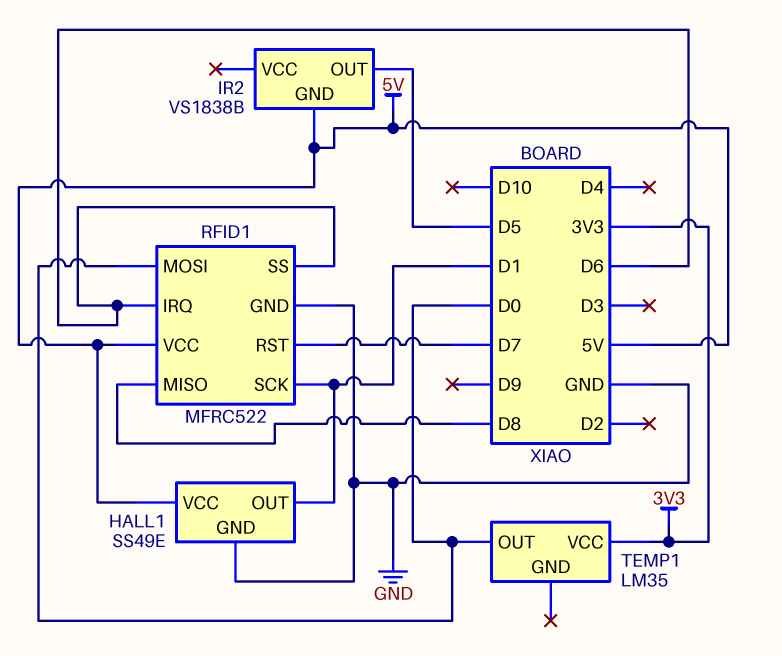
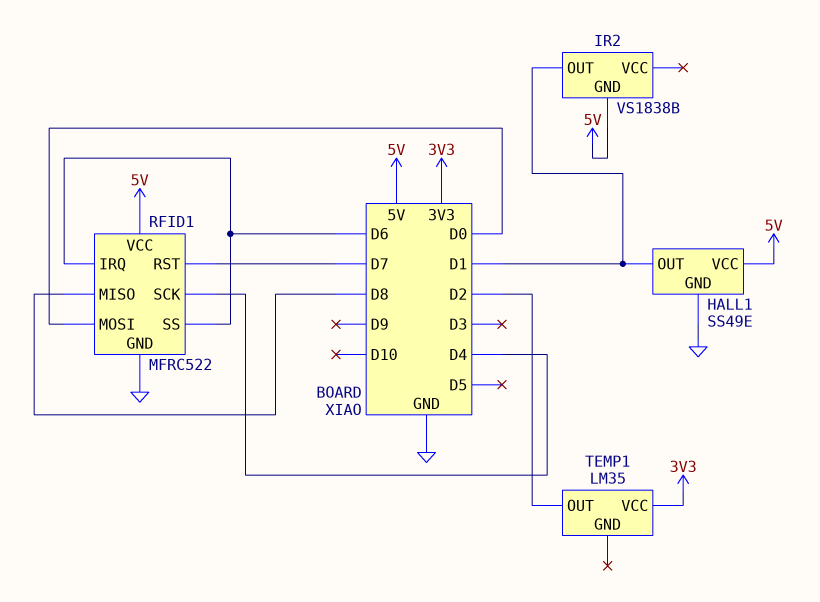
IR2 pin OUT: D5 -> D1
RFID1 pin SCK: D1 -> D4
TEMP1 pin OUT: D0 -> D2

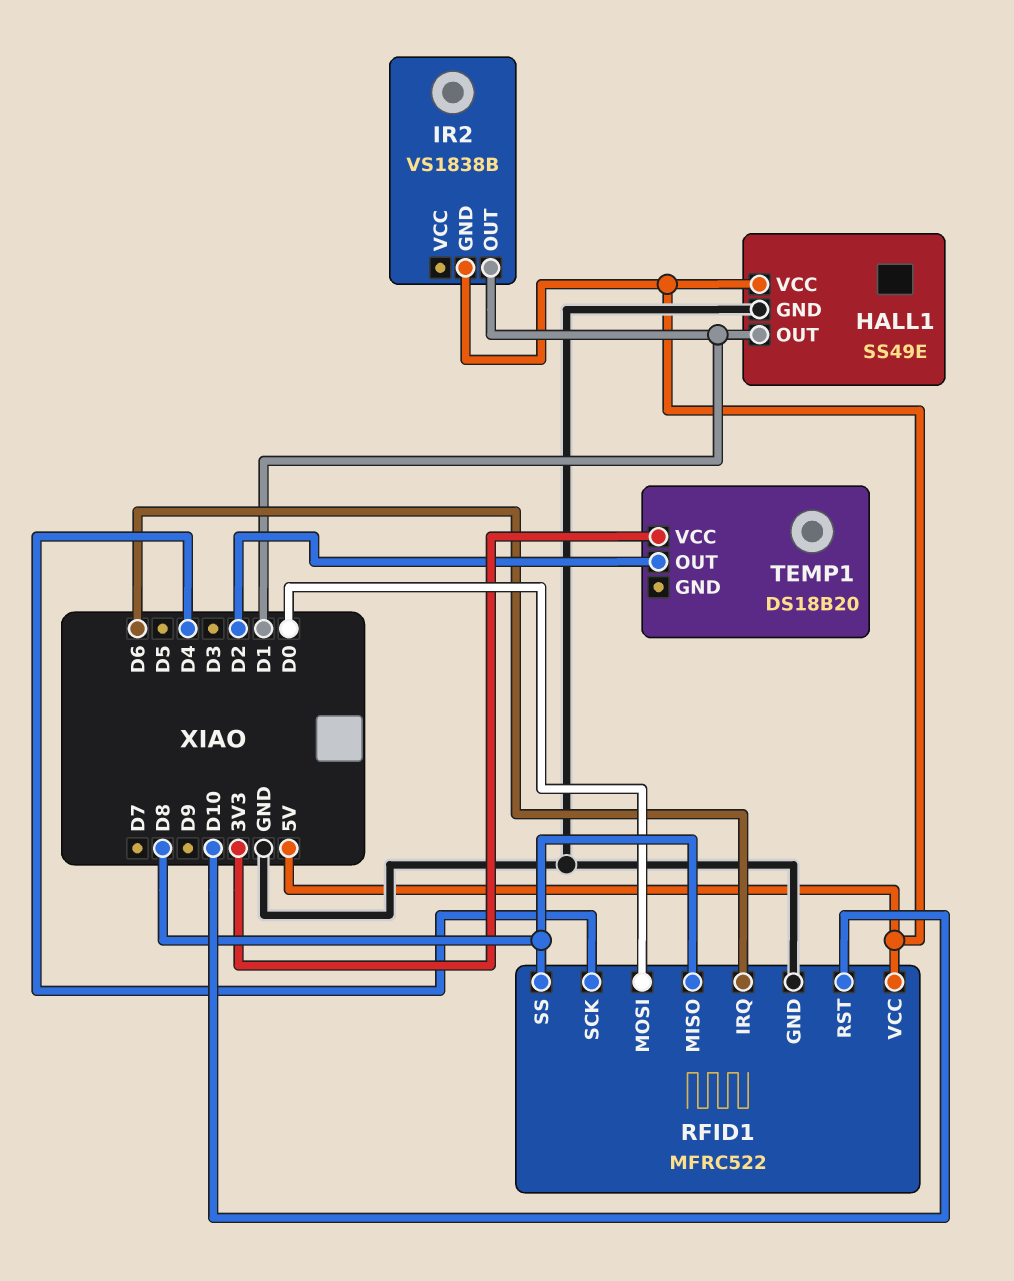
RFID1 pin RST: D7 -> D10
RFID1 pin SS: D6 -> D8
TEMP1: LM35 -> DS18B20

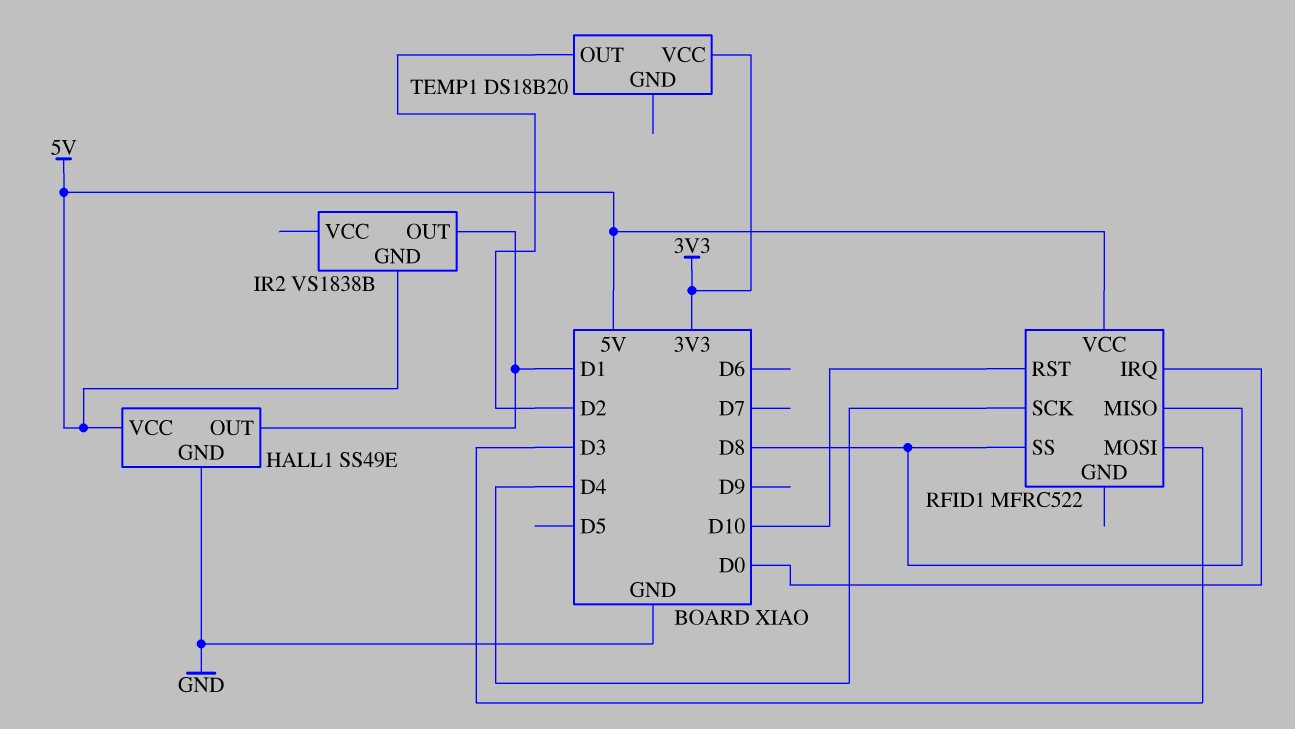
RFID1 pin GND: GND -> none
RFID1 pin IRQ: D6 -> D0
RFID1 pin MOSI: D0 -> D3

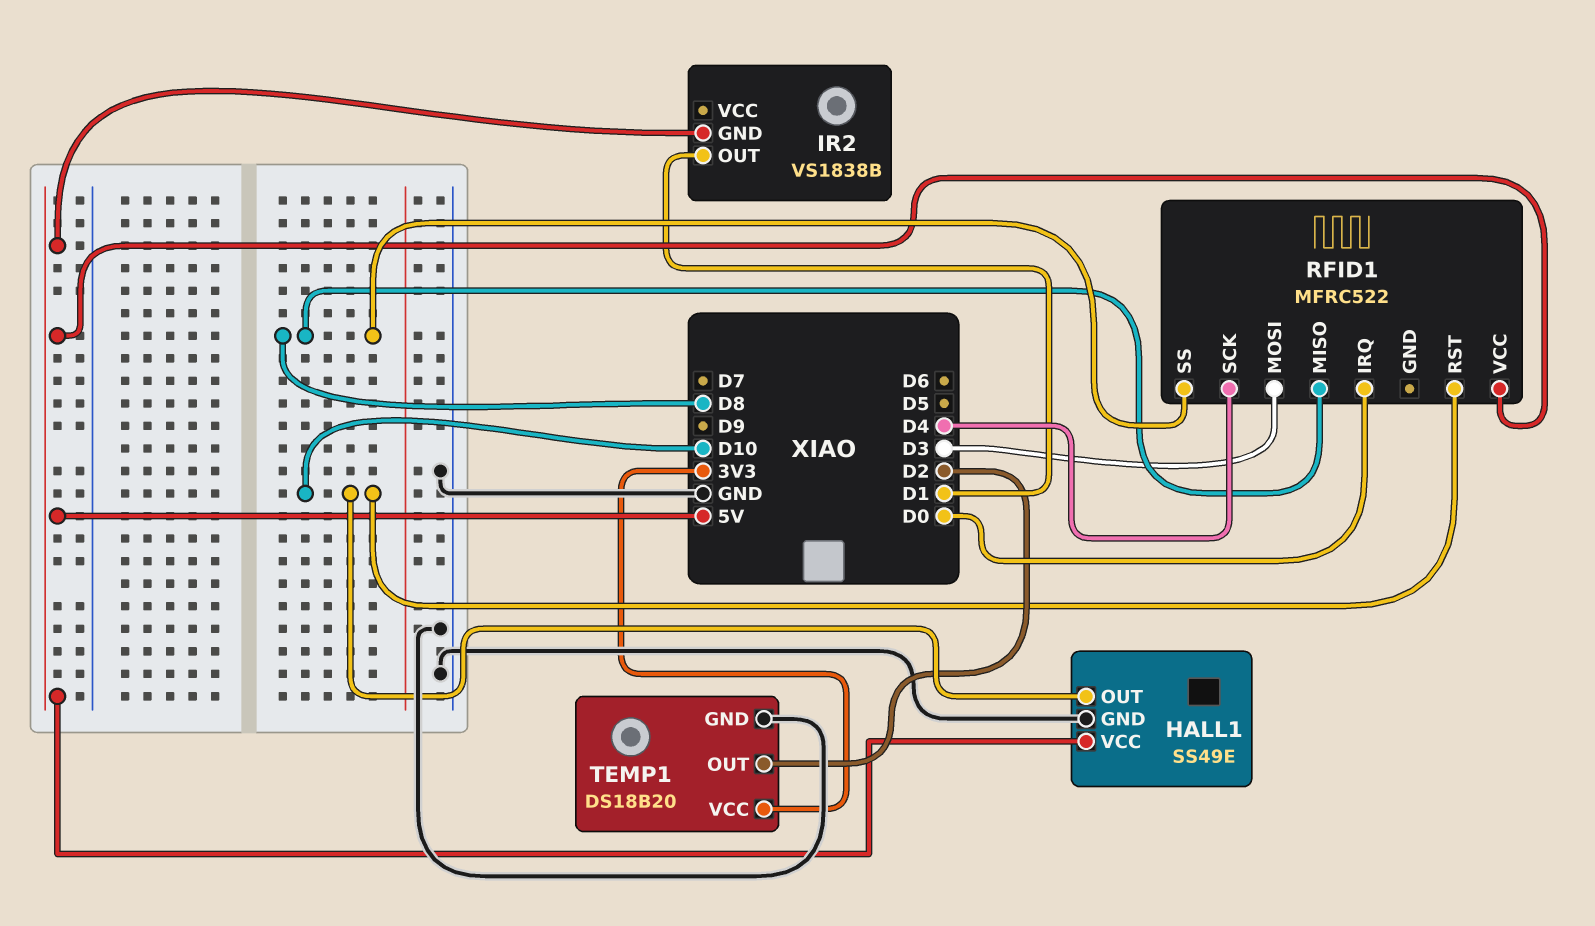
HALL1 pin OUT: D1 -> D10
TEMP1 pin GND: none -> GND

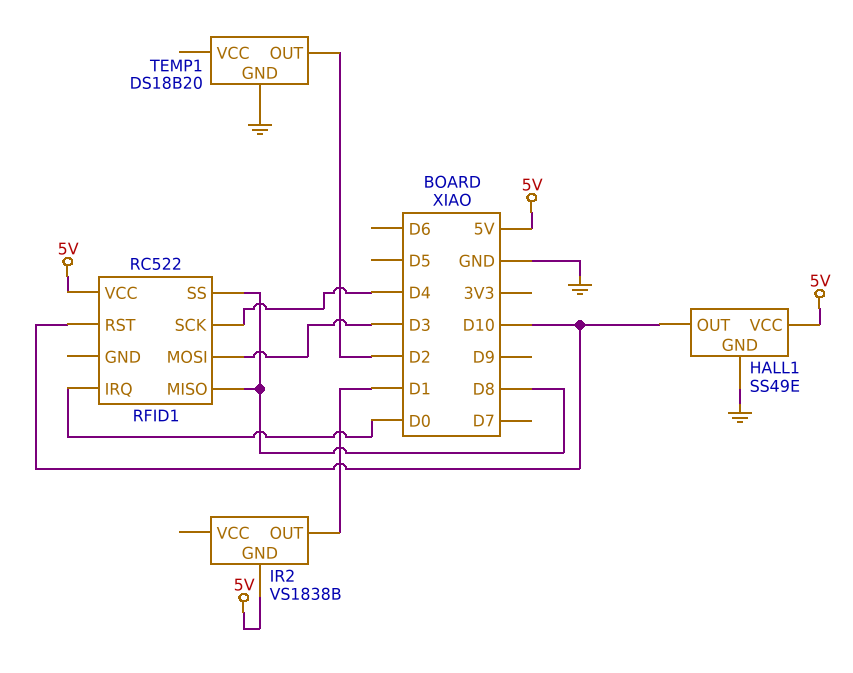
RFID1: MFRC522 -> RC522
TEMP1 pin VCC: 3V3 -> none

